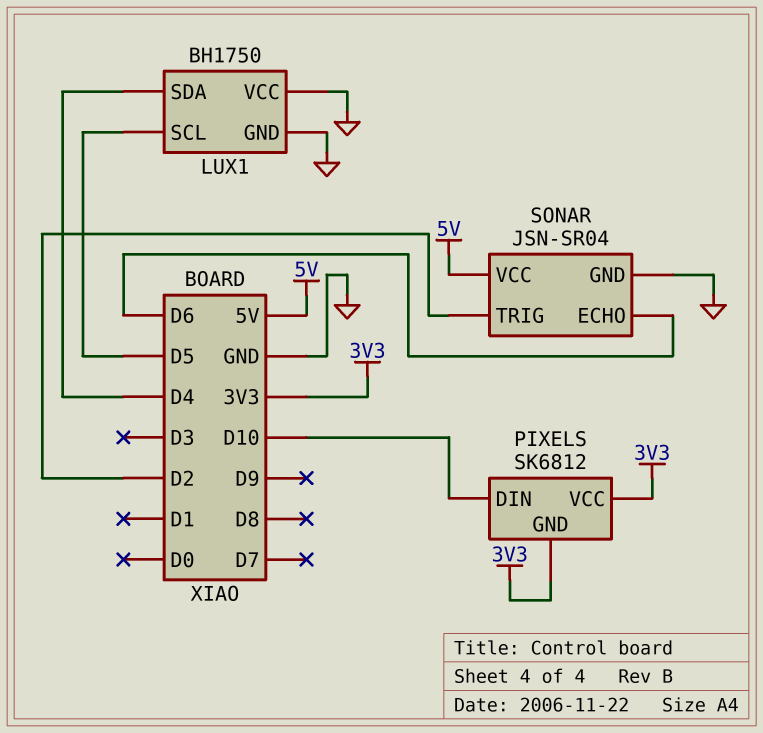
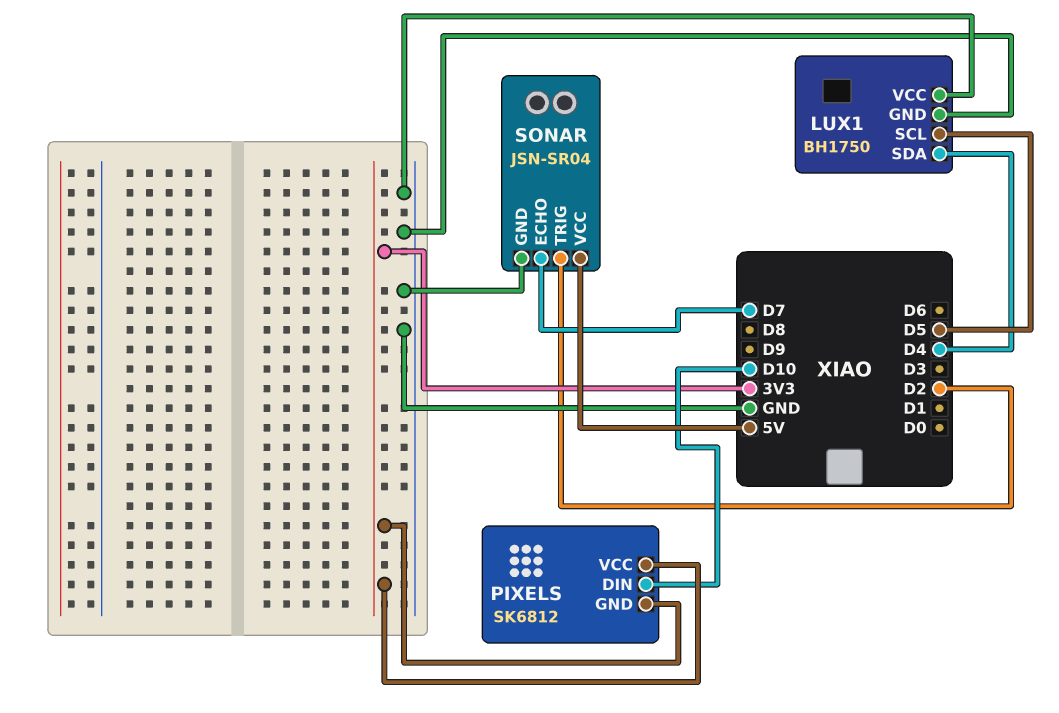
SONAR pin ECHO: D6 -> D7

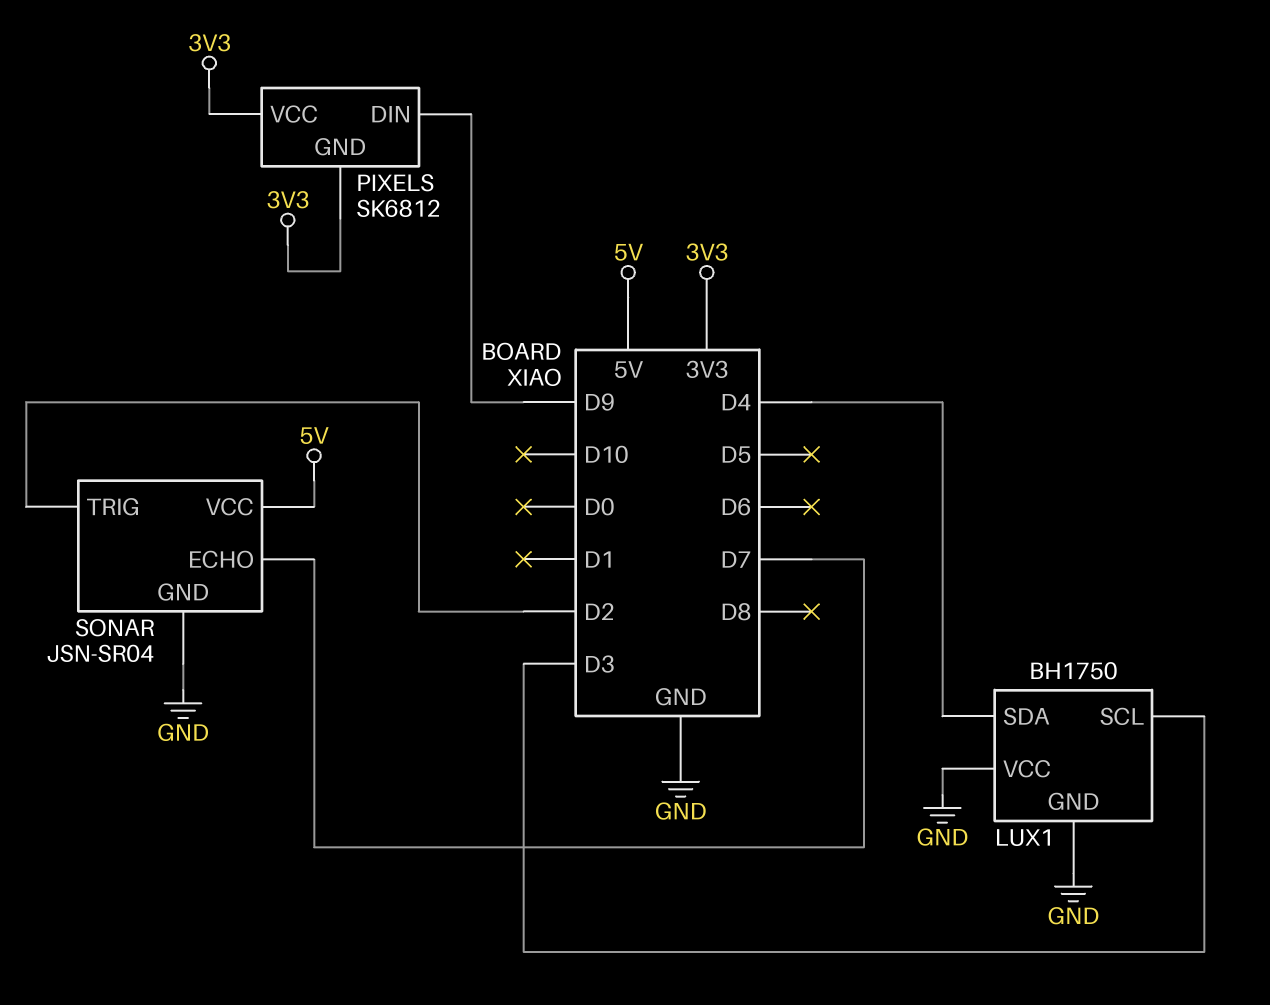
LUX1 pin SCL: D5 -> D3
PIXELS pin DIN: D10 -> D9

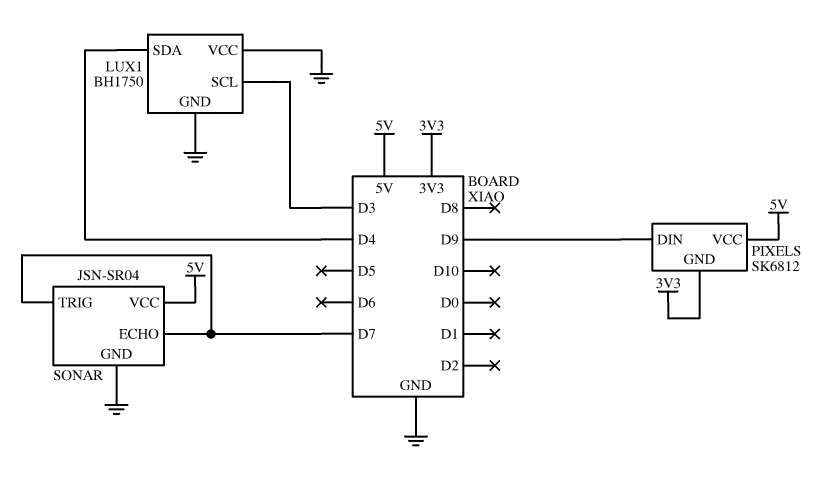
PIXELS pin VCC: 3V3 -> 5V
SONAR pin TRIG: D2 -> D7

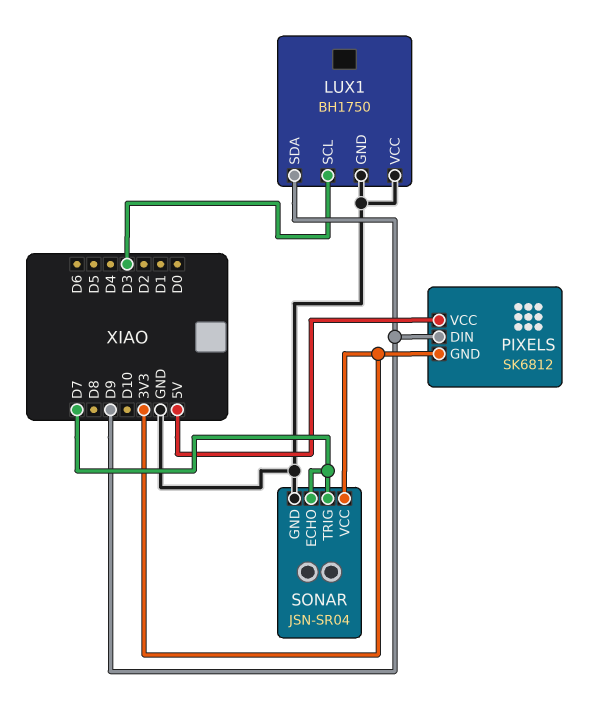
LUX1 pin SDA: D4 -> D9
SONAR pin VCC: 5V -> 3V3

